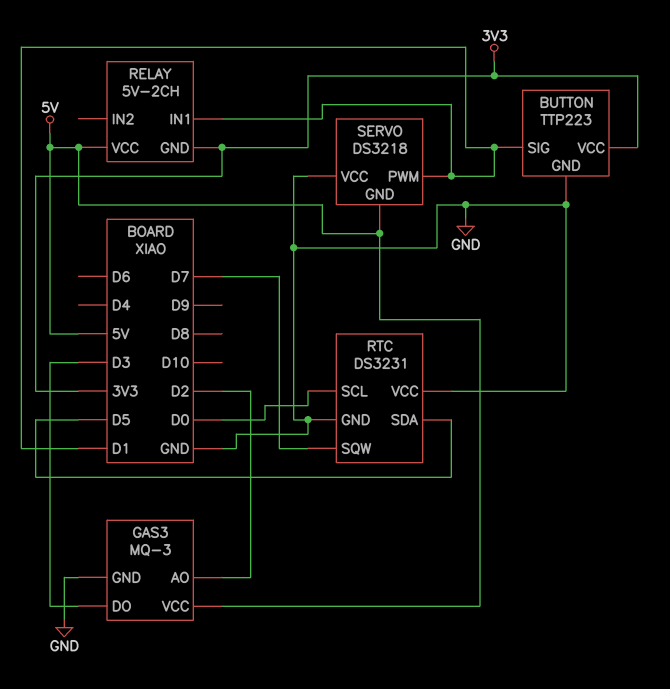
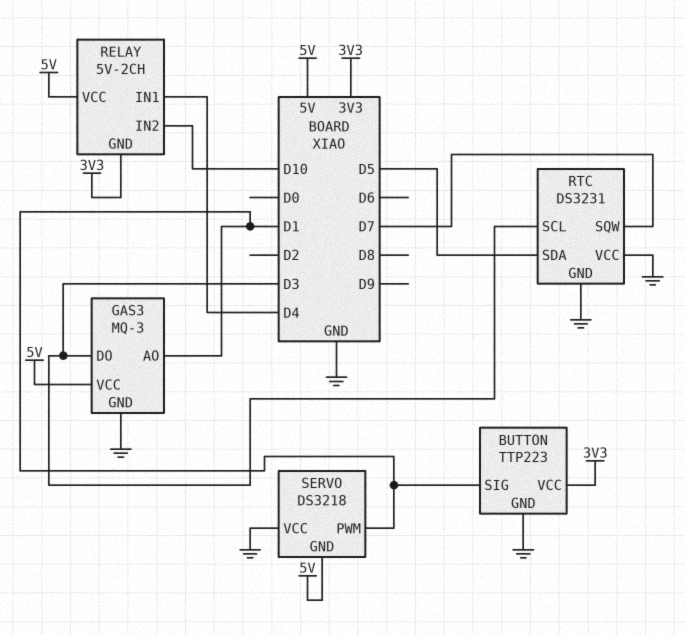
GAS3 pin AO: D2 -> D1
RELAY pin IN1: D1 -> D4
RELAY pin IN2: none -> D10
RTC pin SCL: D0 -> D3

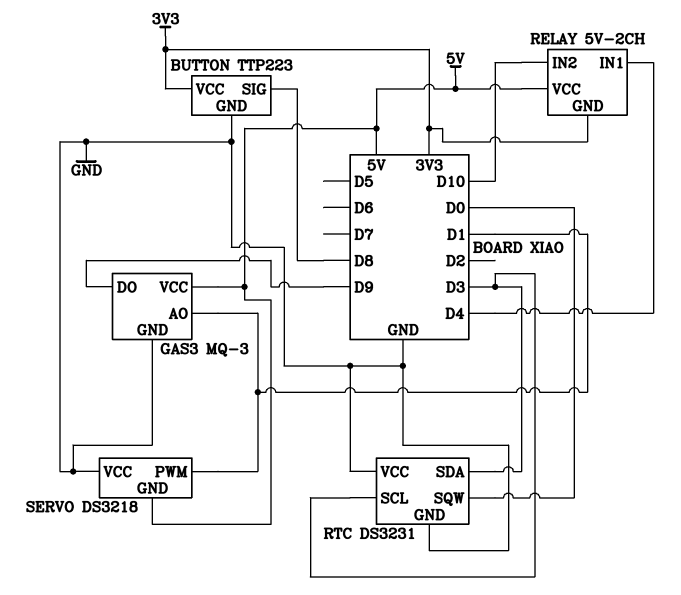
BUTTON pin SIG: D1 -> D8
GAS3 pin DO: D3 -> D9
RTC pin SDA: D5 -> D3
RTC pin SQW: D7 -> D0

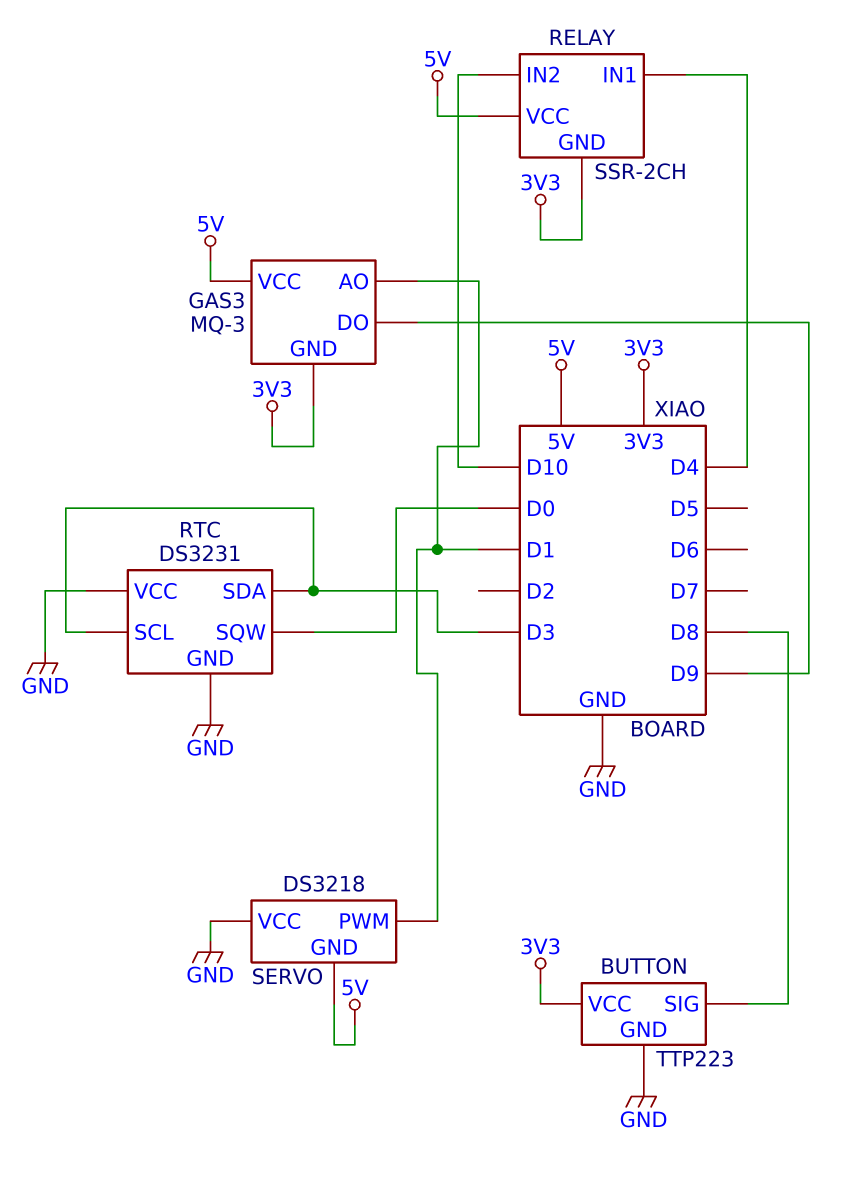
GAS3 pin GND: GND -> 3V3
RELAY: 5V-2CH -> SSR-2CH

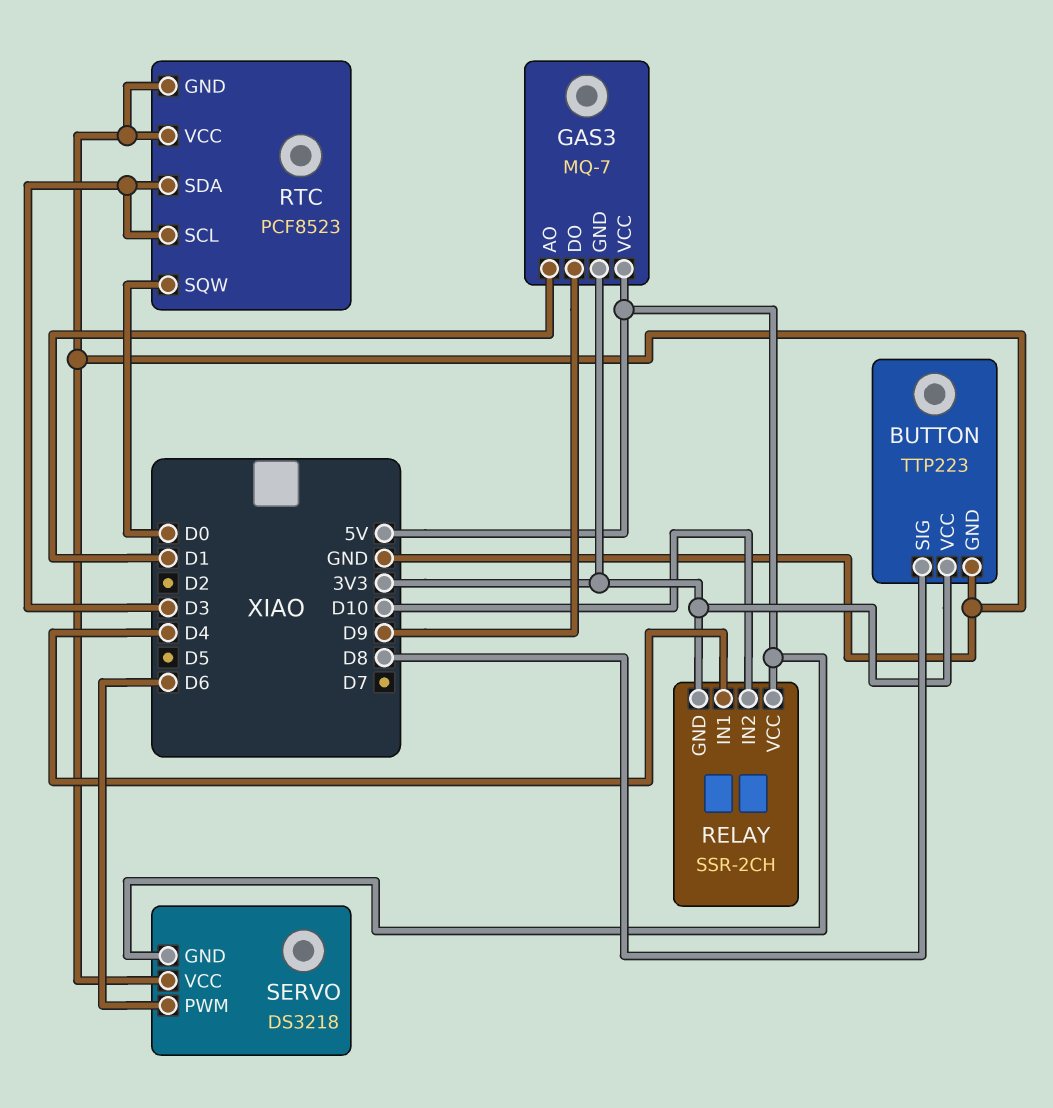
GAS3: MQ-3 -> MQ-7
RTC: DS3231 -> PCF8523
SERVO pin PWM: D1 -> D6

